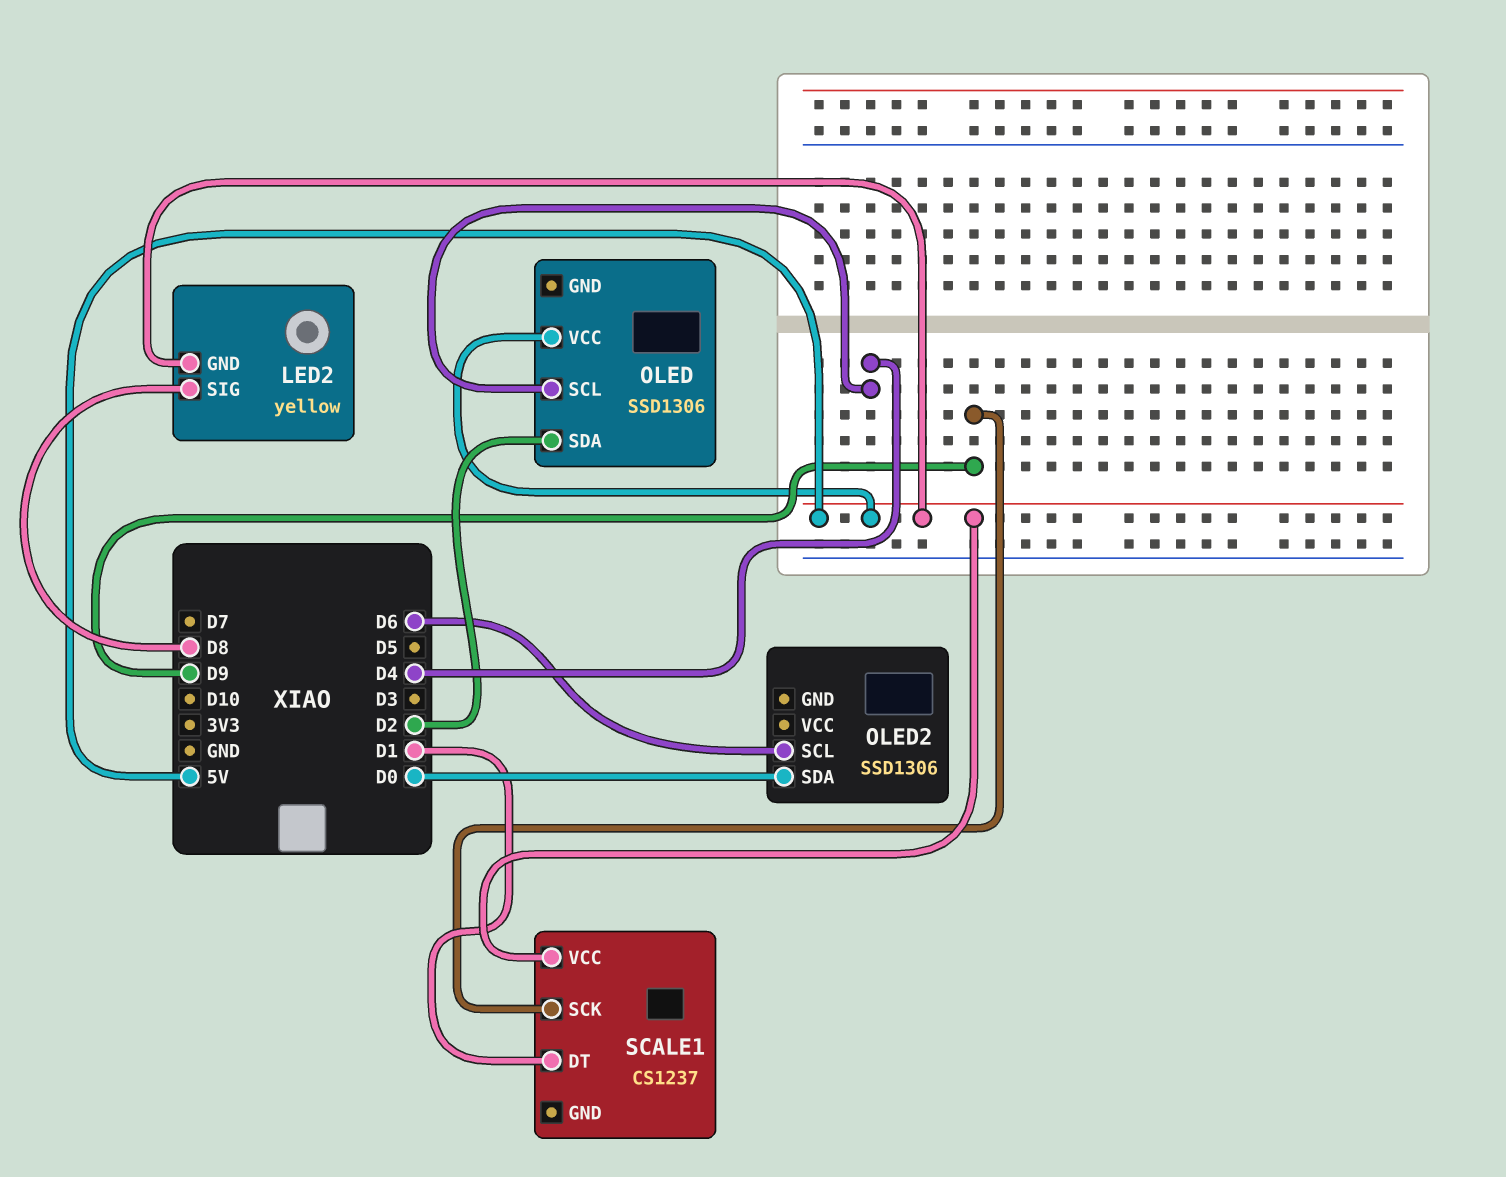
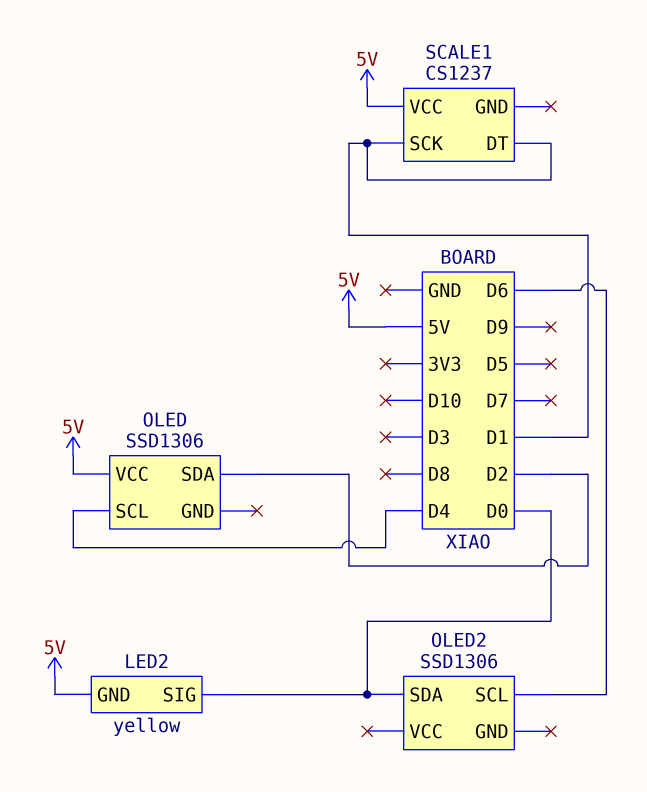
LED2 pin SIG: D8 -> D0
SCALE1 pin SCK: D9 -> D1

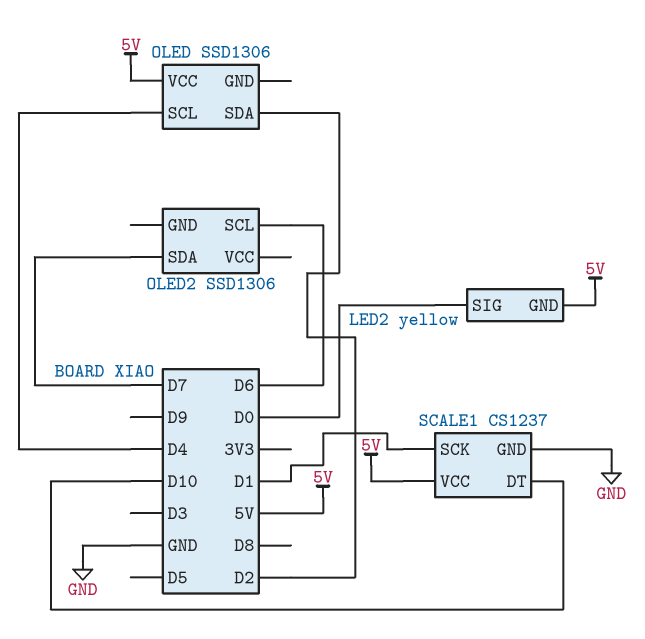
OLED2 pin SDA: D0 -> D7
SCALE1 pin DT: D1 -> D10
SCALE1 pin GND: none -> GND

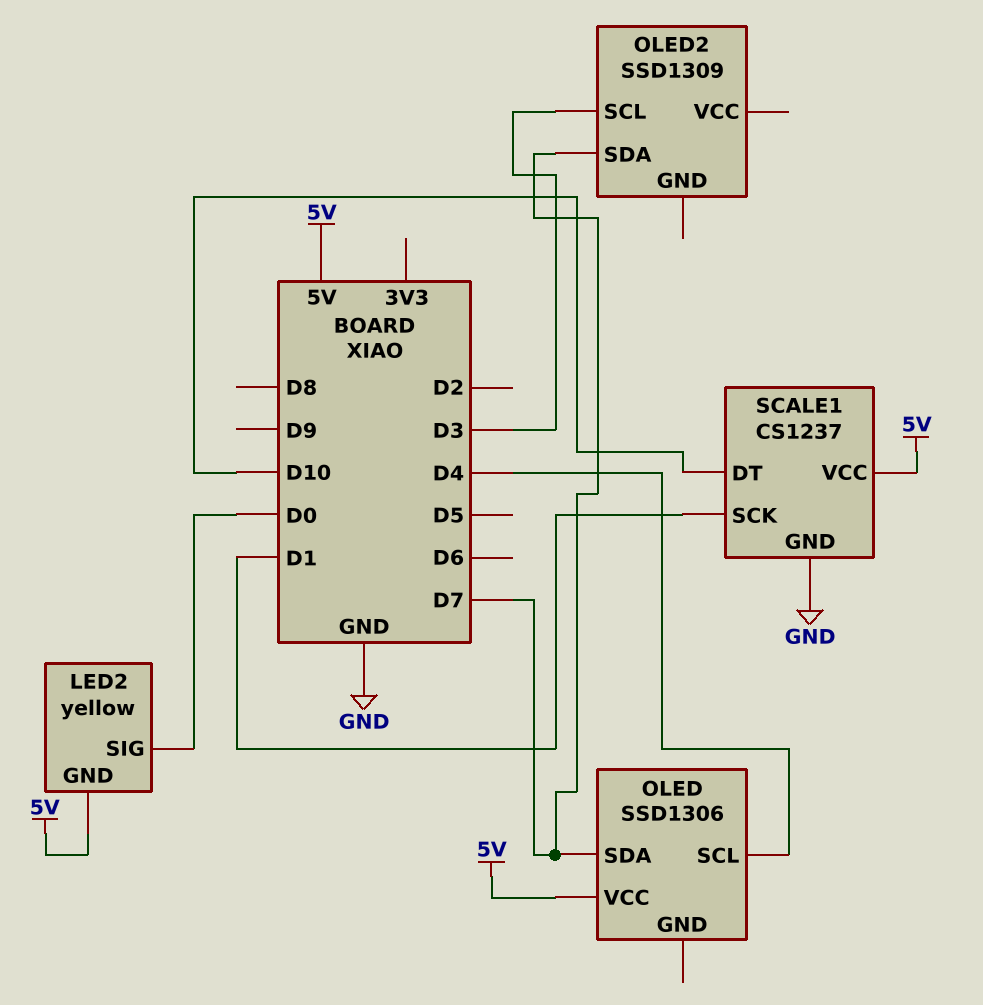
OLED pin SDA: D2 -> D7
OLED2: SSD1306 -> SSD1309
OLED2 pin SCL: D6 -> D3

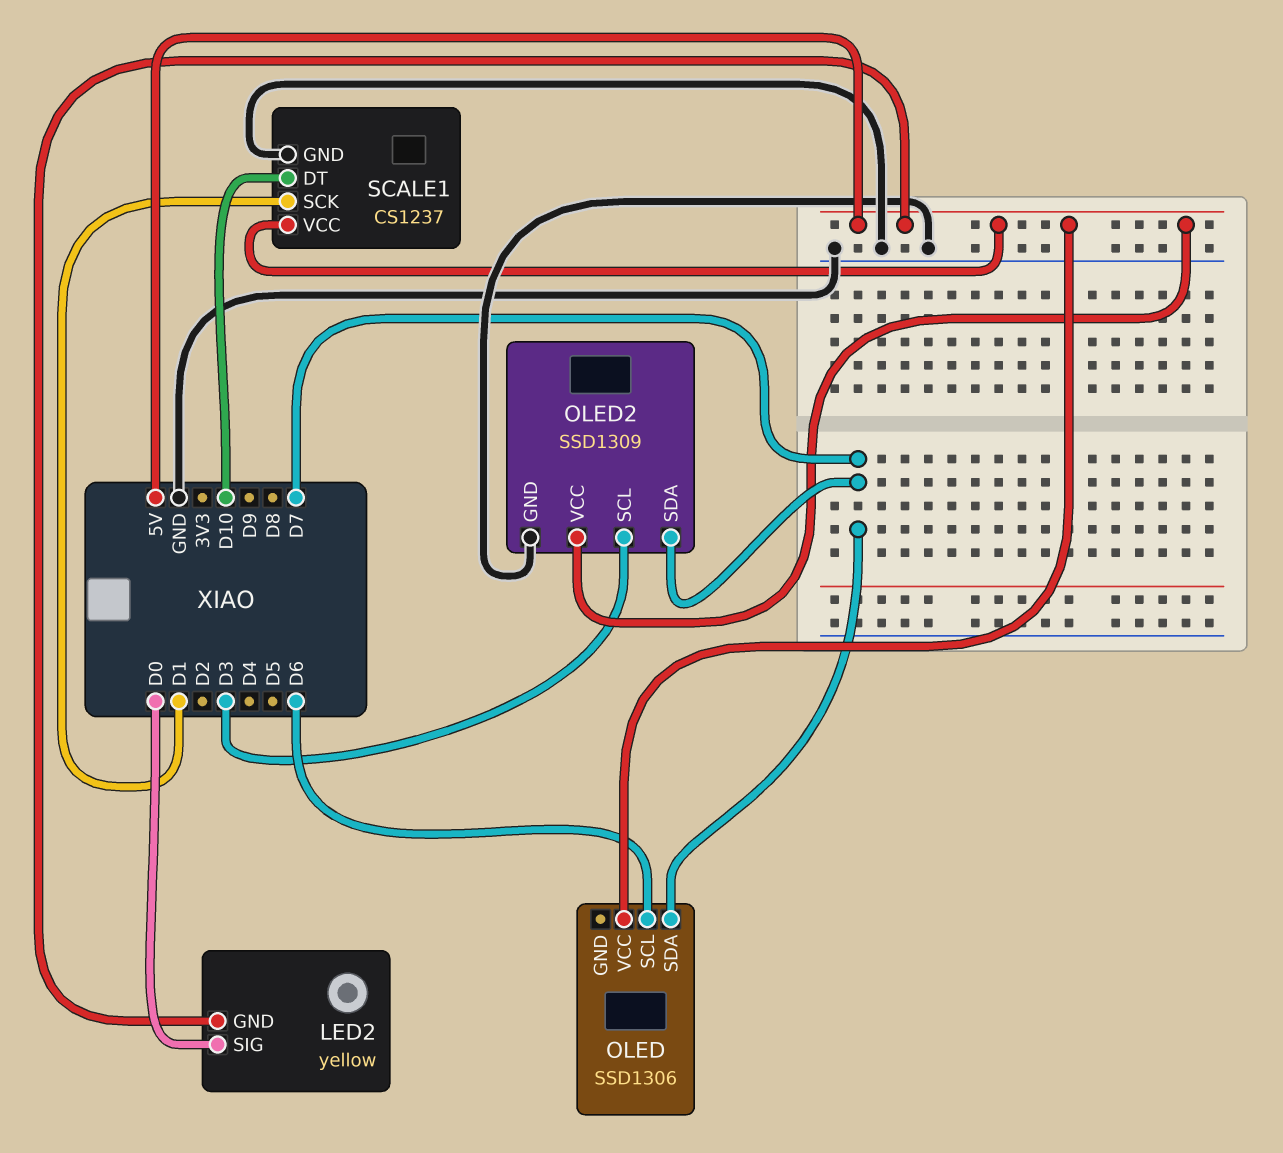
OLED pin SCL: D4 -> D6
OLED2 pin GND: none -> GND
OLED2 pin VCC: none -> 5V

